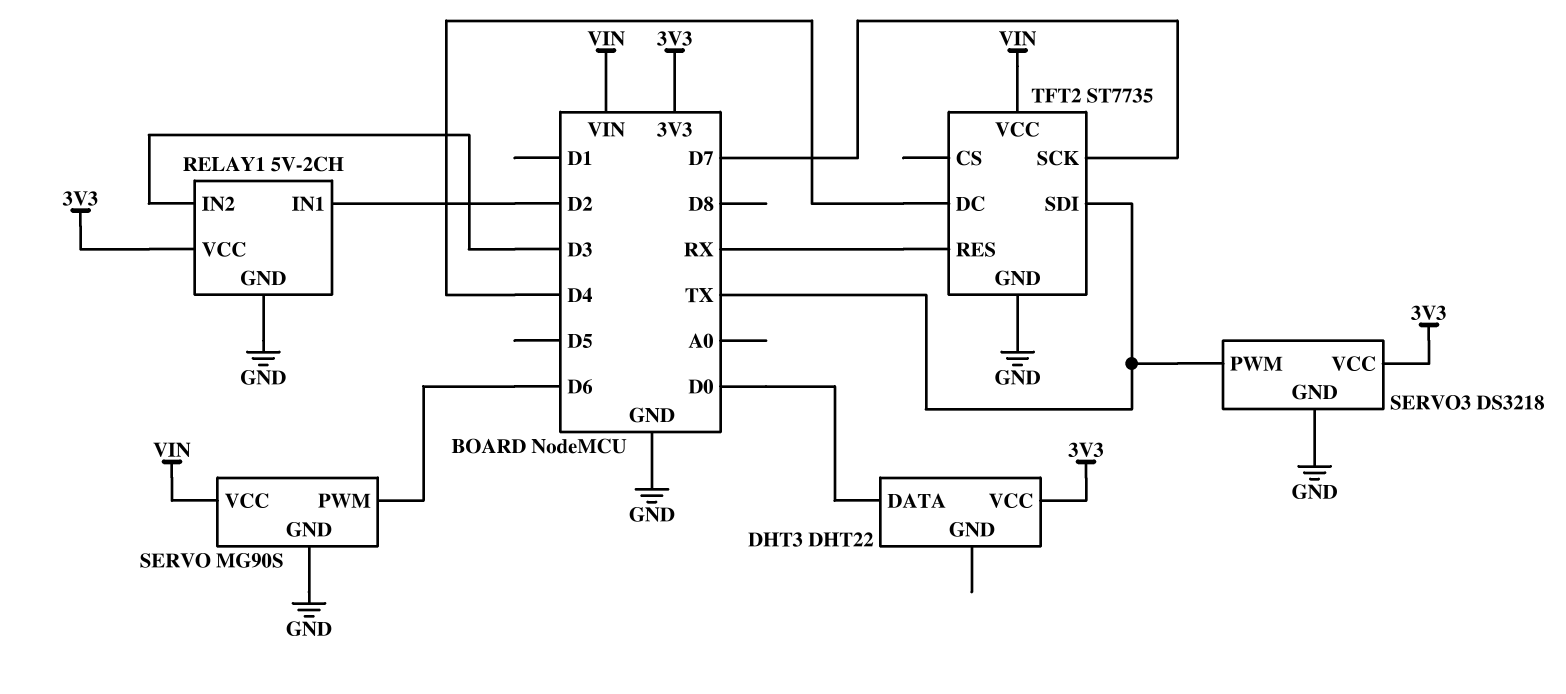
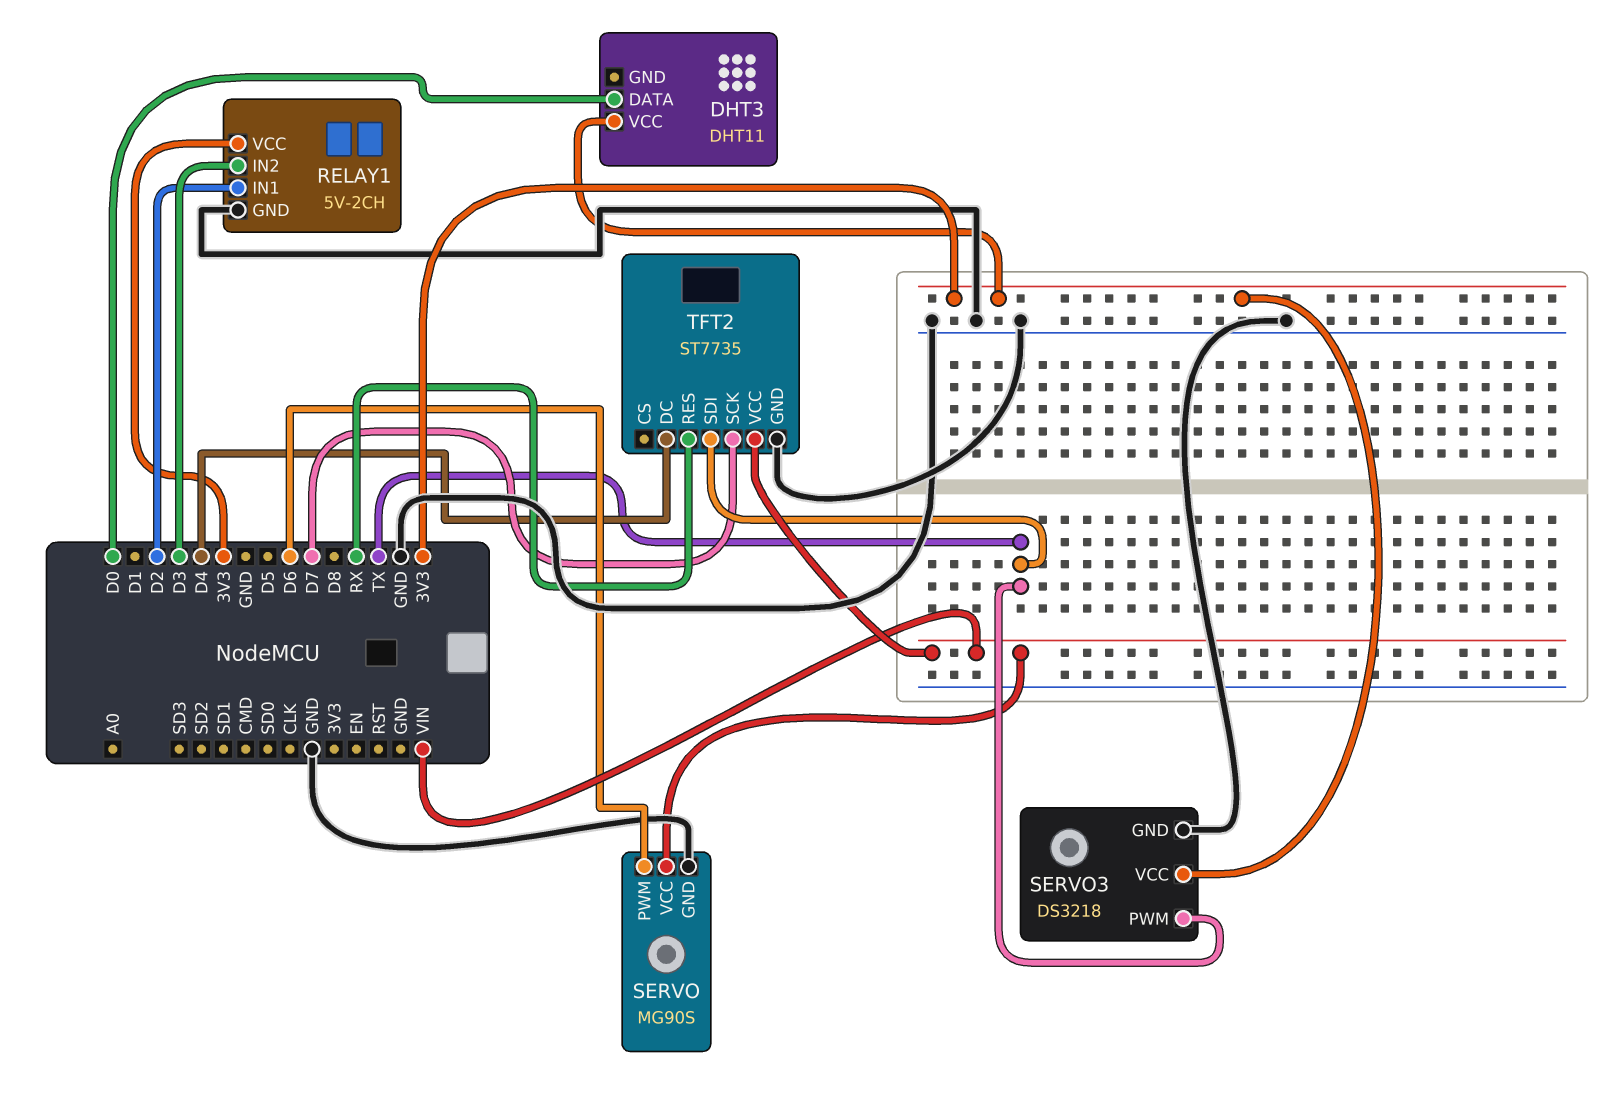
DHT3: DHT22 -> DHT11

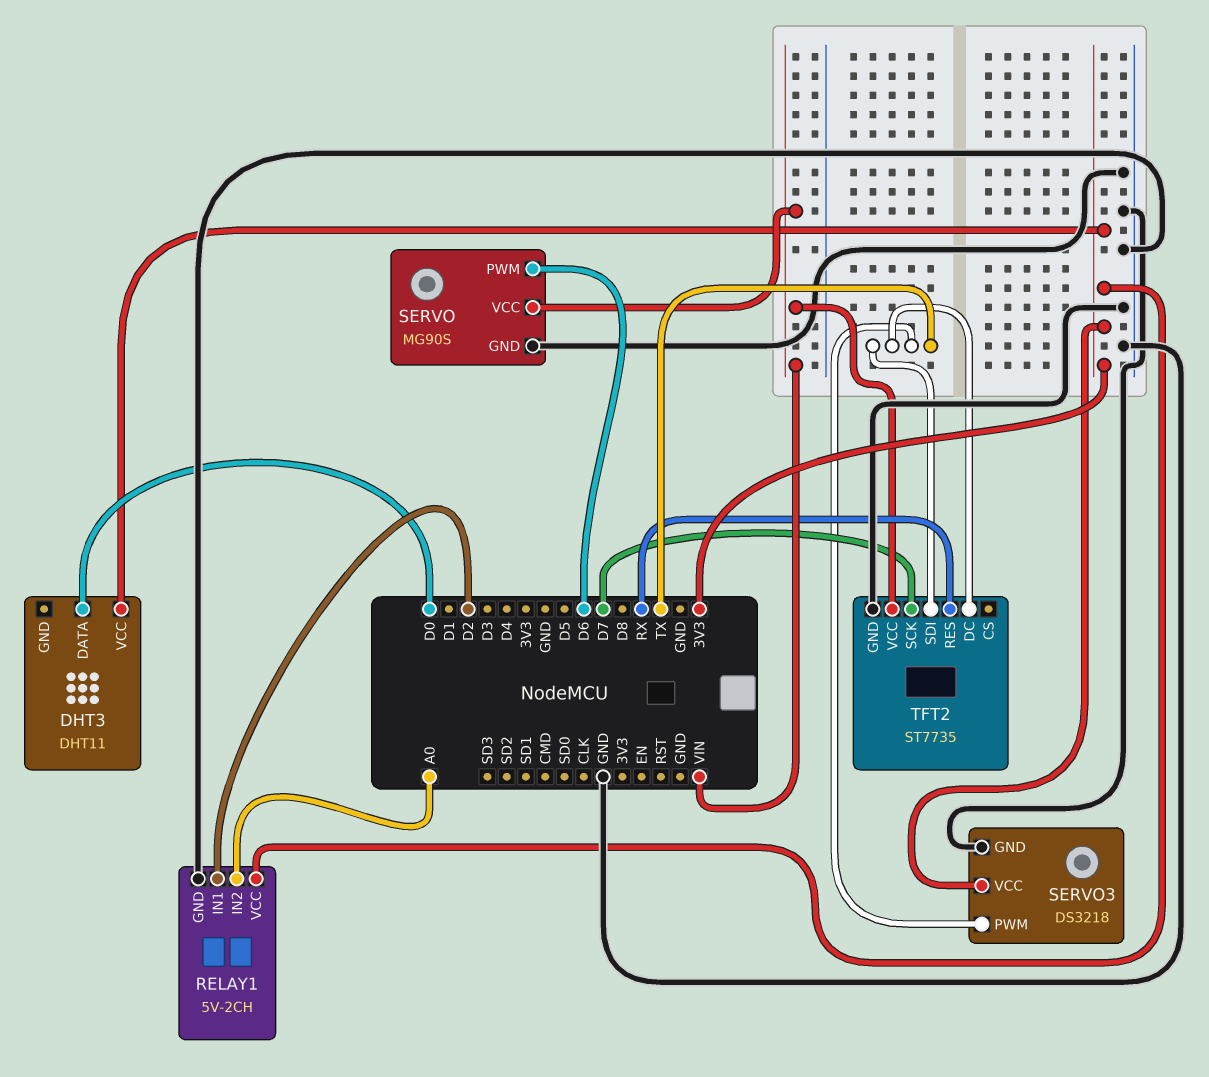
RELAY1 pin IN2: D3 -> A0
TFT2 pin DC: D4 -> TX

